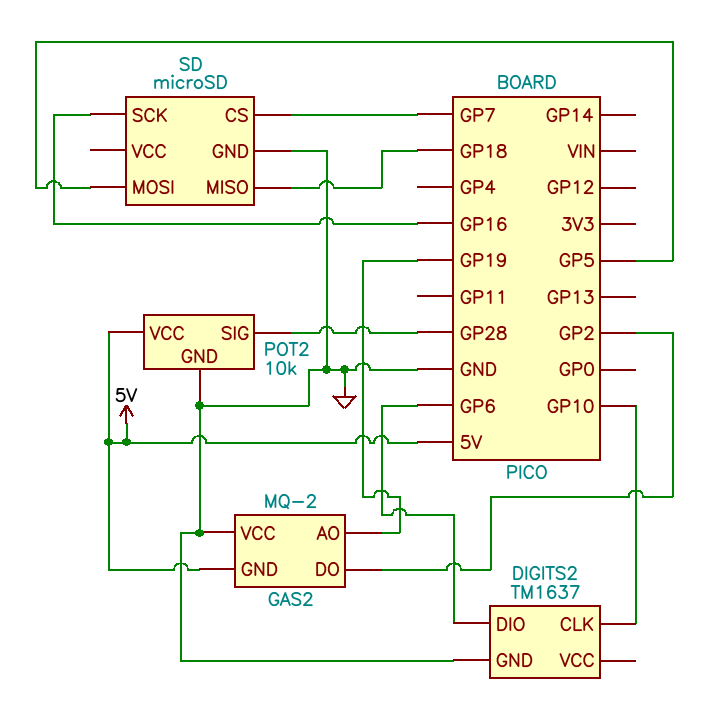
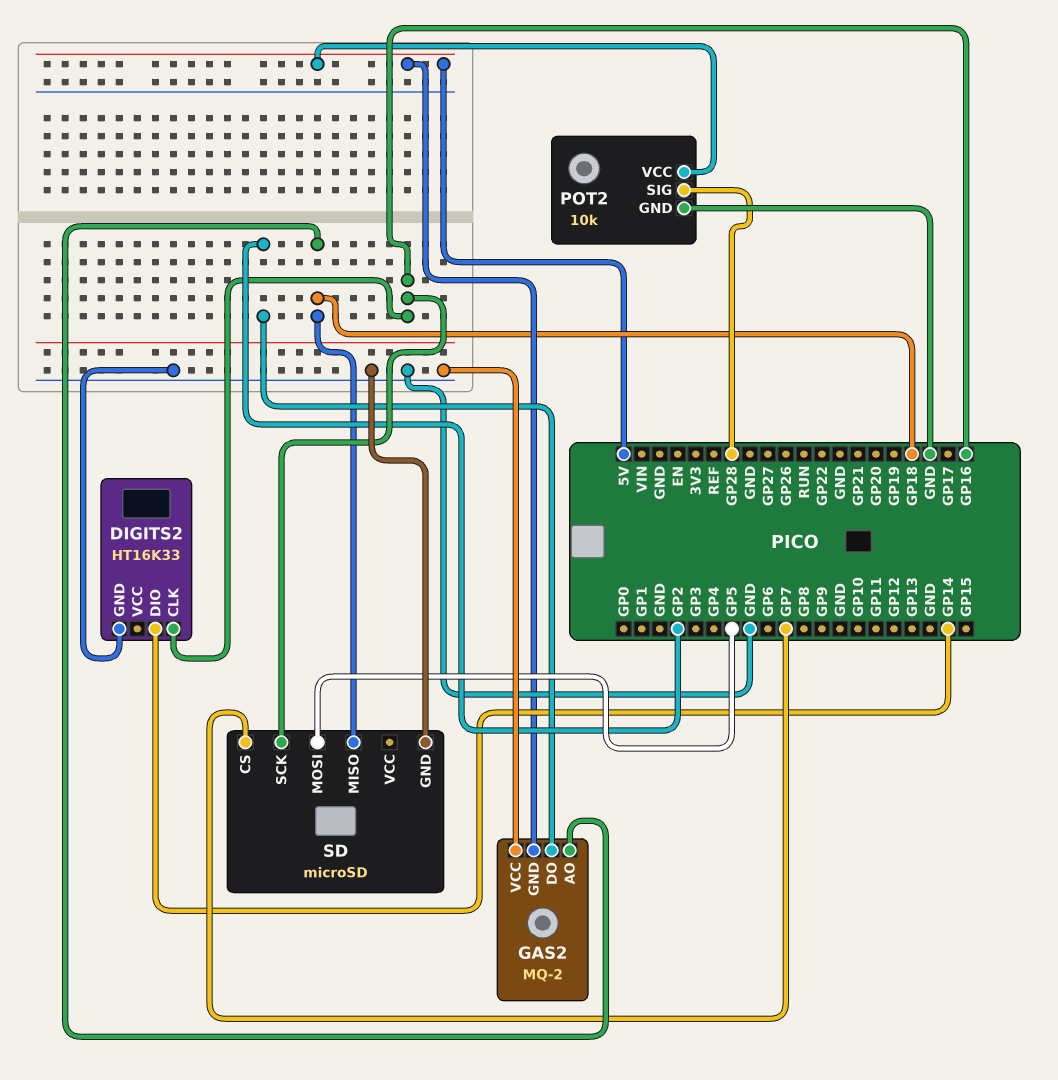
DIGITS2: TM1637 -> HT16K33
DIGITS2 pin CLK: GP10 -> GP16
DIGITS2 pin DIO: GP6 -> GP14
GAS2 pin AO: GP19 -> GP18

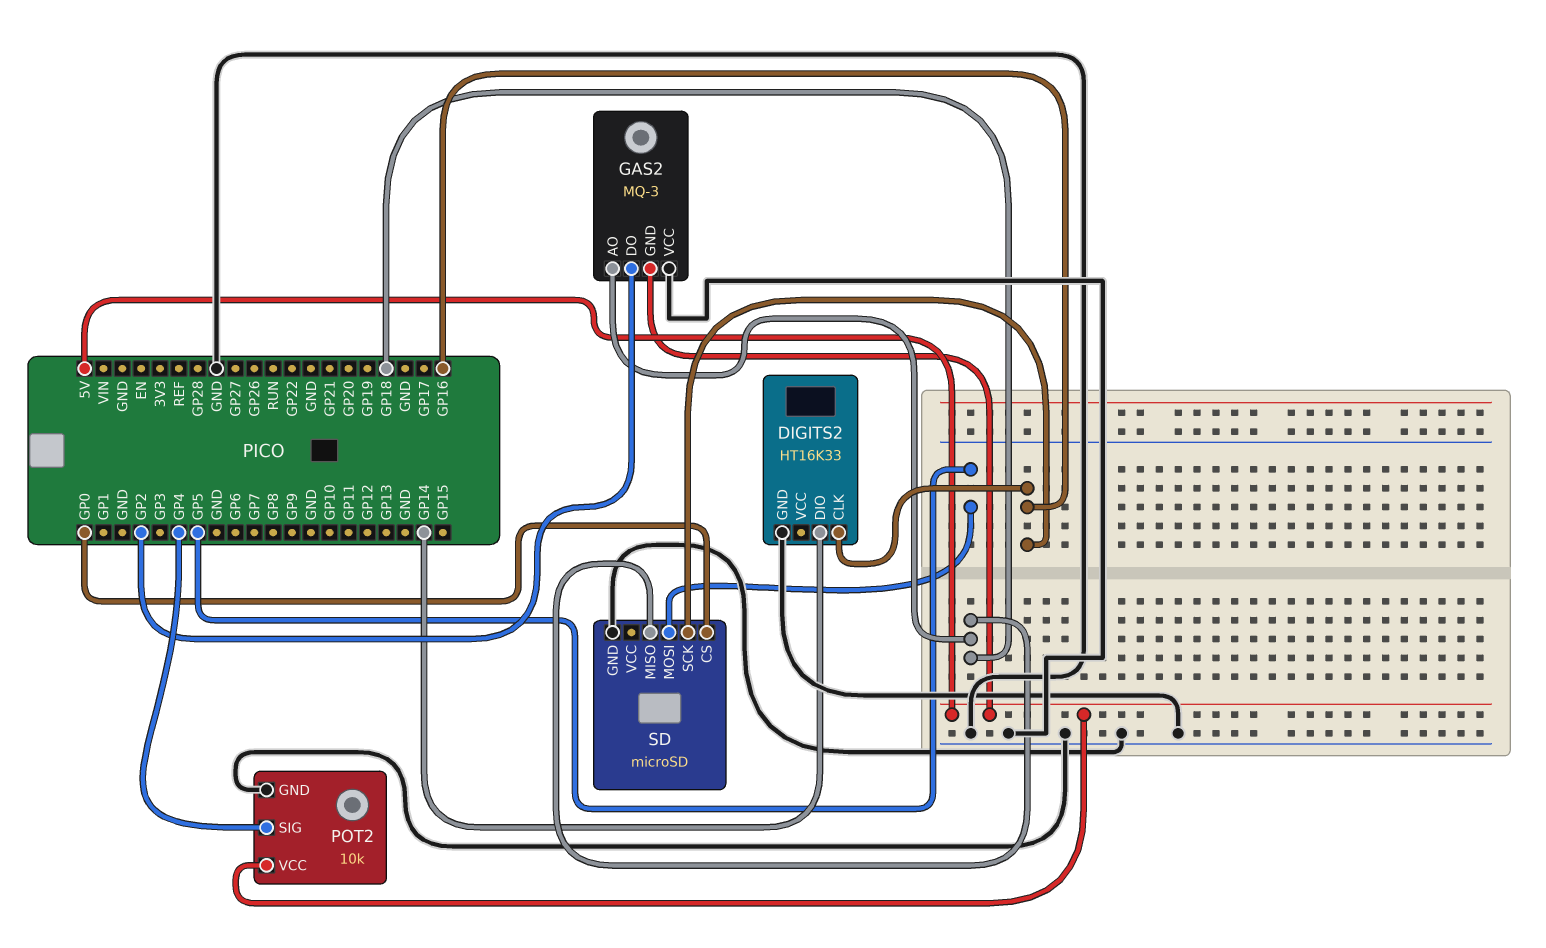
GAS2: MQ-2 -> MQ-3
POT2 pin SIG: GP28 -> GP4
SD pin CS: GP7 -> GP0

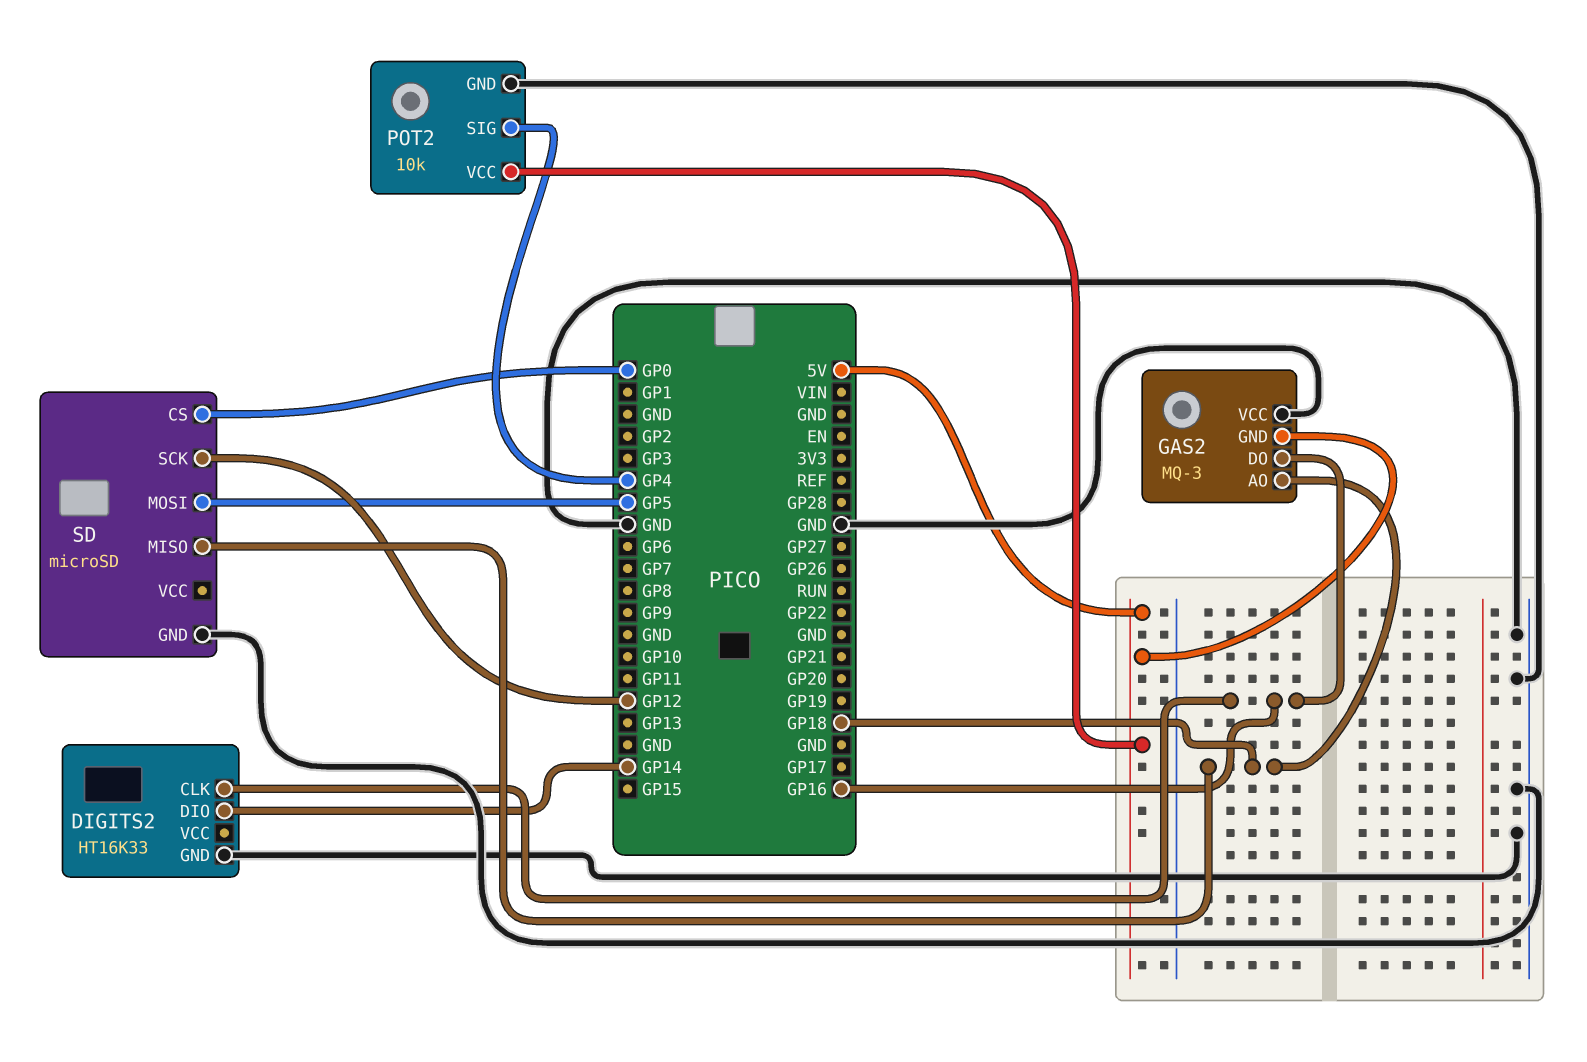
GAS2 pin DO: GP2 -> GP16
SD pin SCK: GP16 -> GP12

